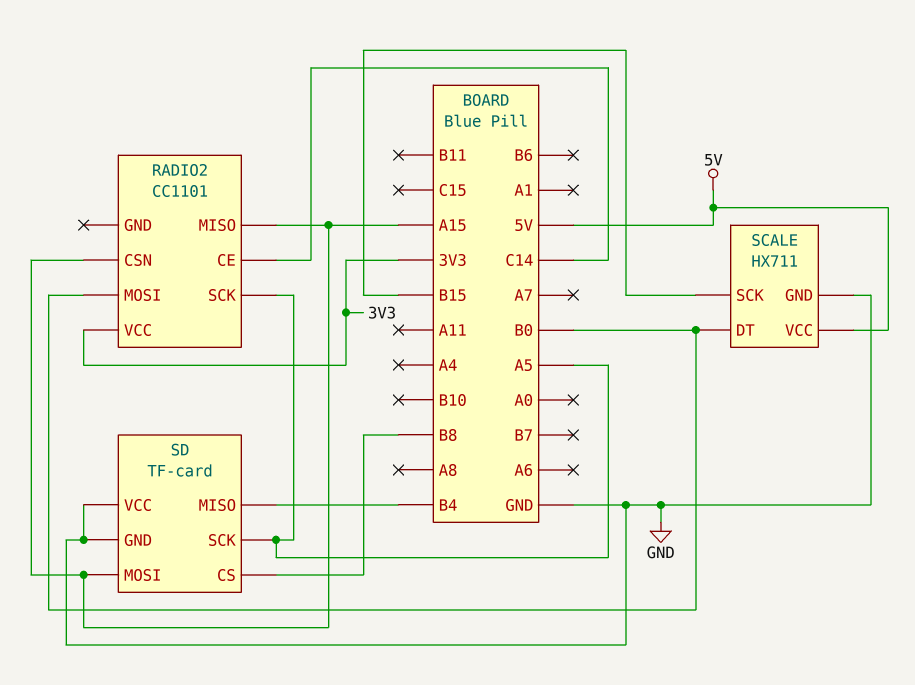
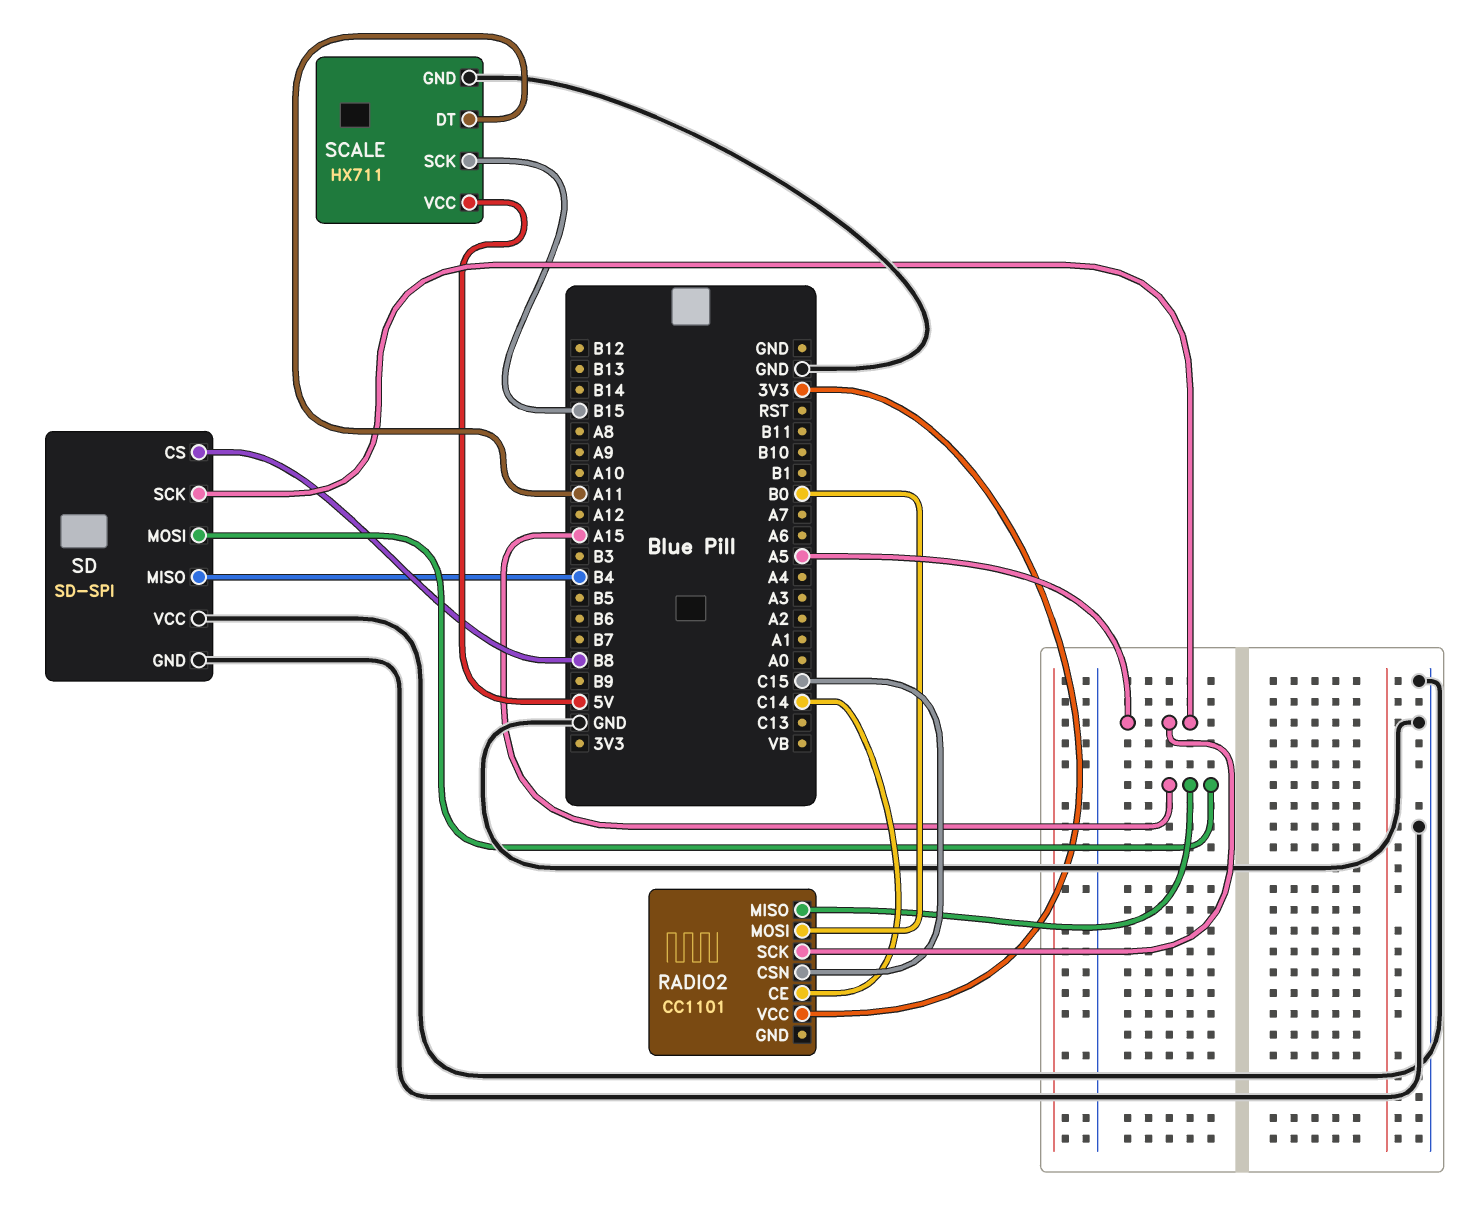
RADIO2 pin CSN: A15 -> C15
SCALE pin DT: B0 -> A11
SD: TF-card -> SD-SPI

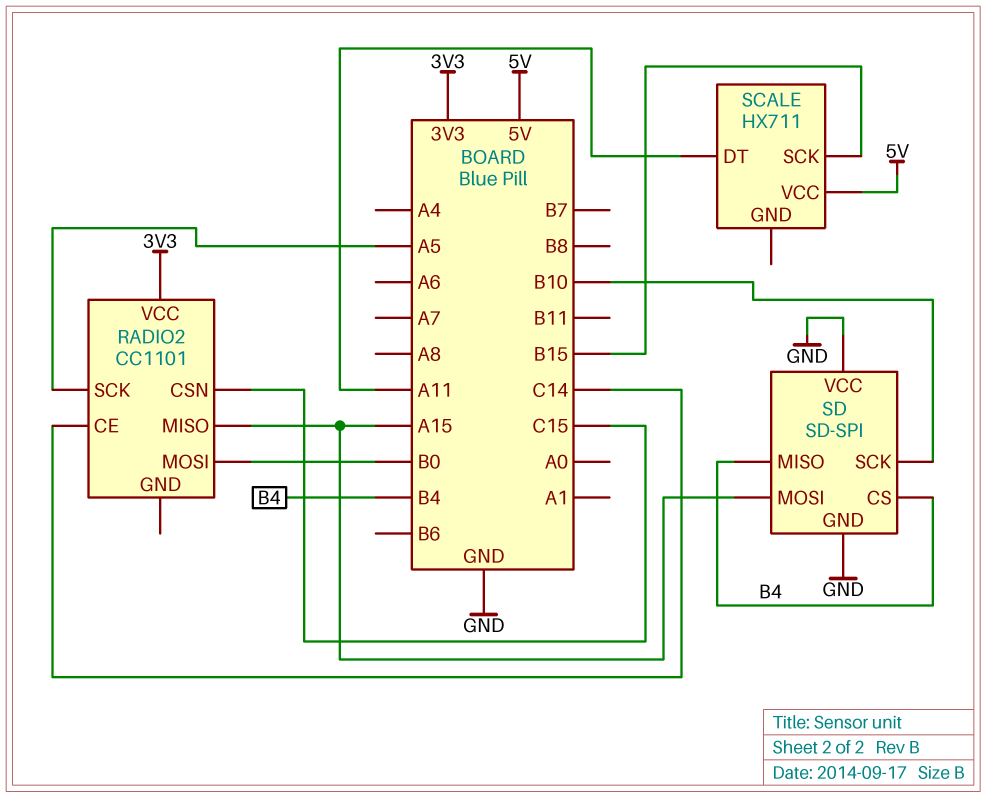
SCALE pin GND: GND -> none
SD pin CS: B8 -> B4
SD pin SCK: A5 -> B10

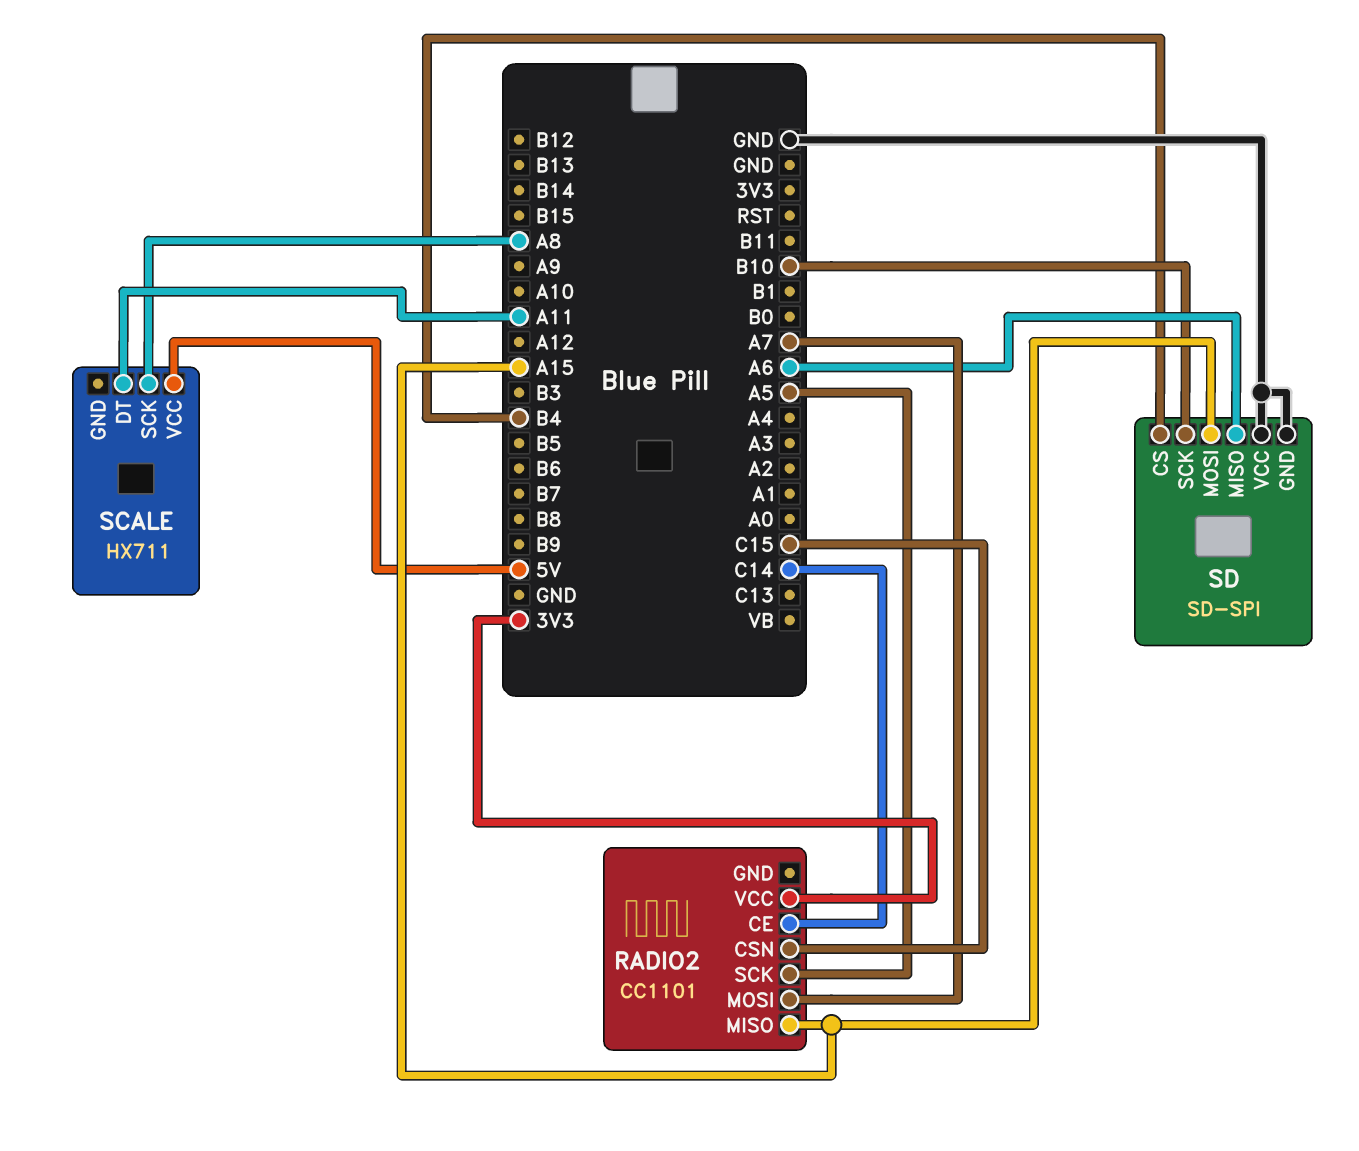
RADIO2 pin MOSI: B0 -> A7
SCALE pin SCK: B15 -> A8
SD pin MISO: B4 -> A6

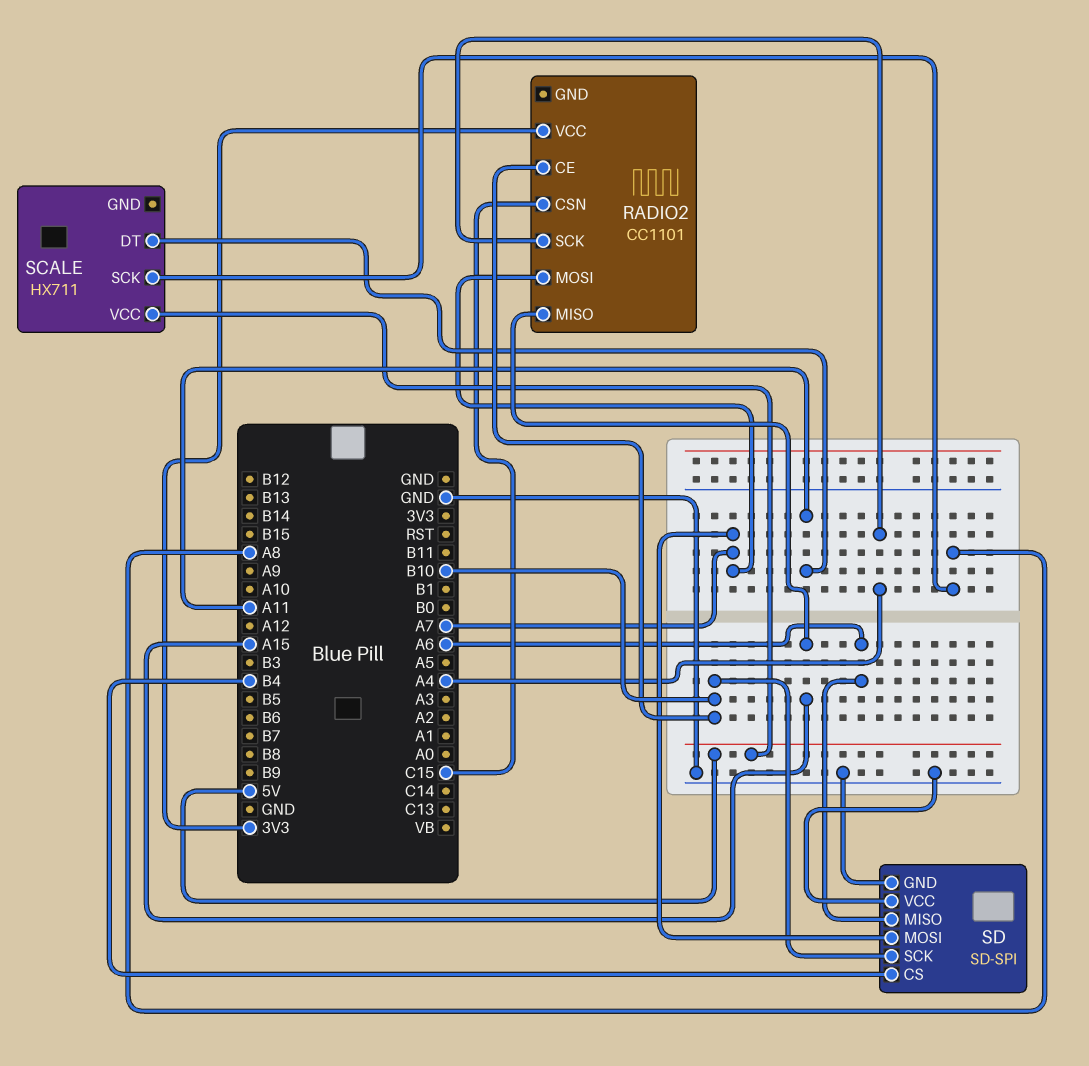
RADIO2 pin CE: C14 -> B10
RADIO2 pin SCK: A5 -> A4
SD pin MOSI: A15 -> A7

